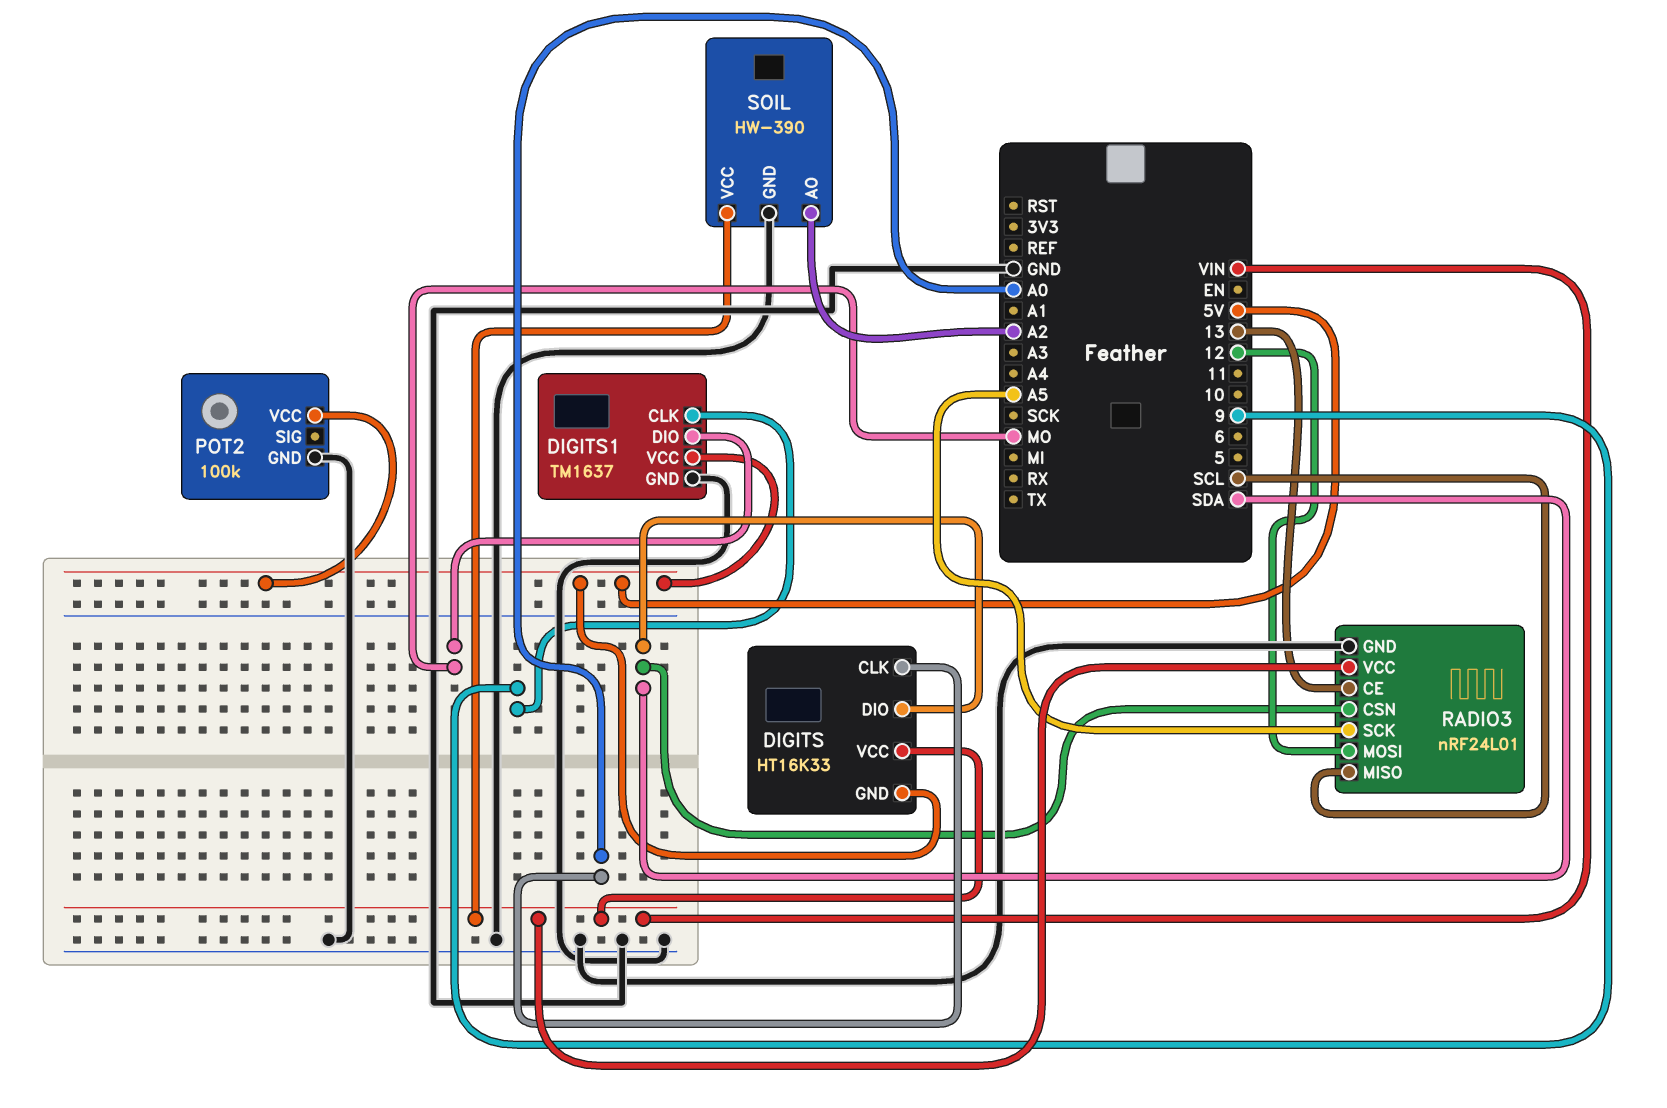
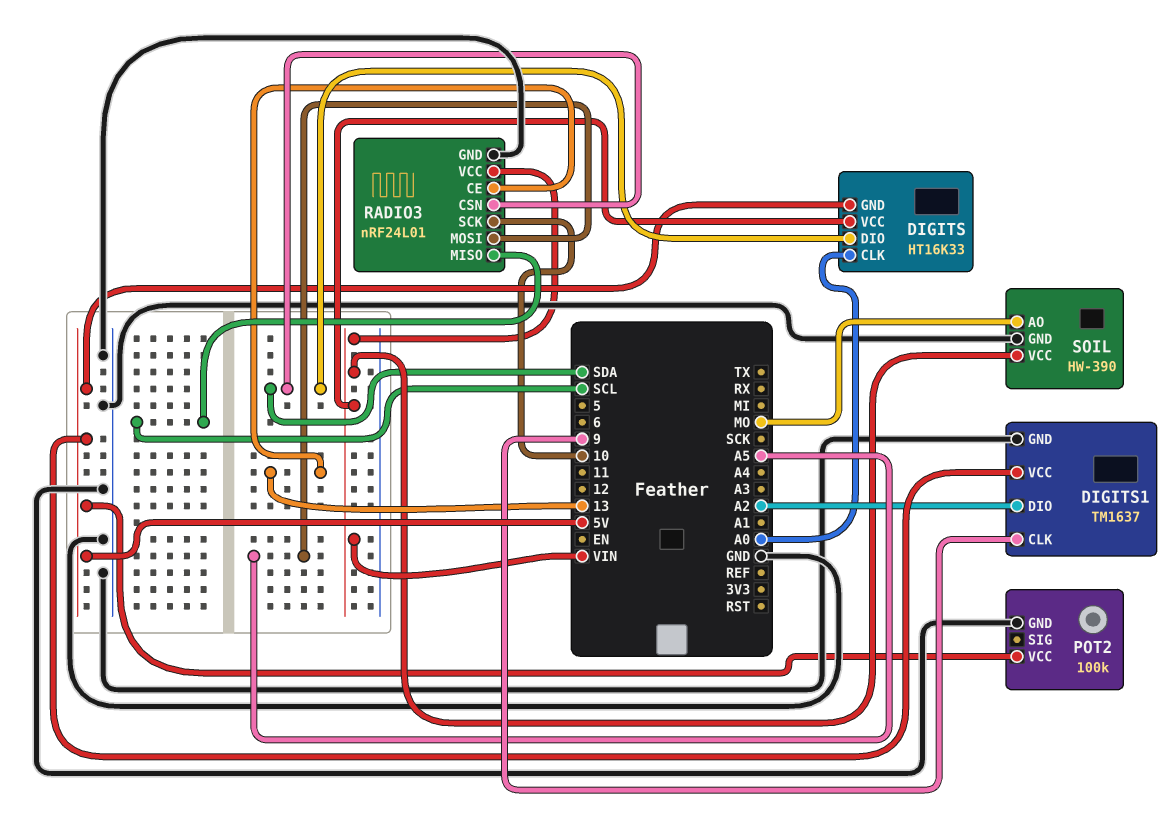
DIGITS1 pin DIO: MO -> A2
RADIO3 pin MOSI: 12 -> A5
RADIO3 pin SCK: A5 -> 10
SOIL pin AO: A2 -> MO

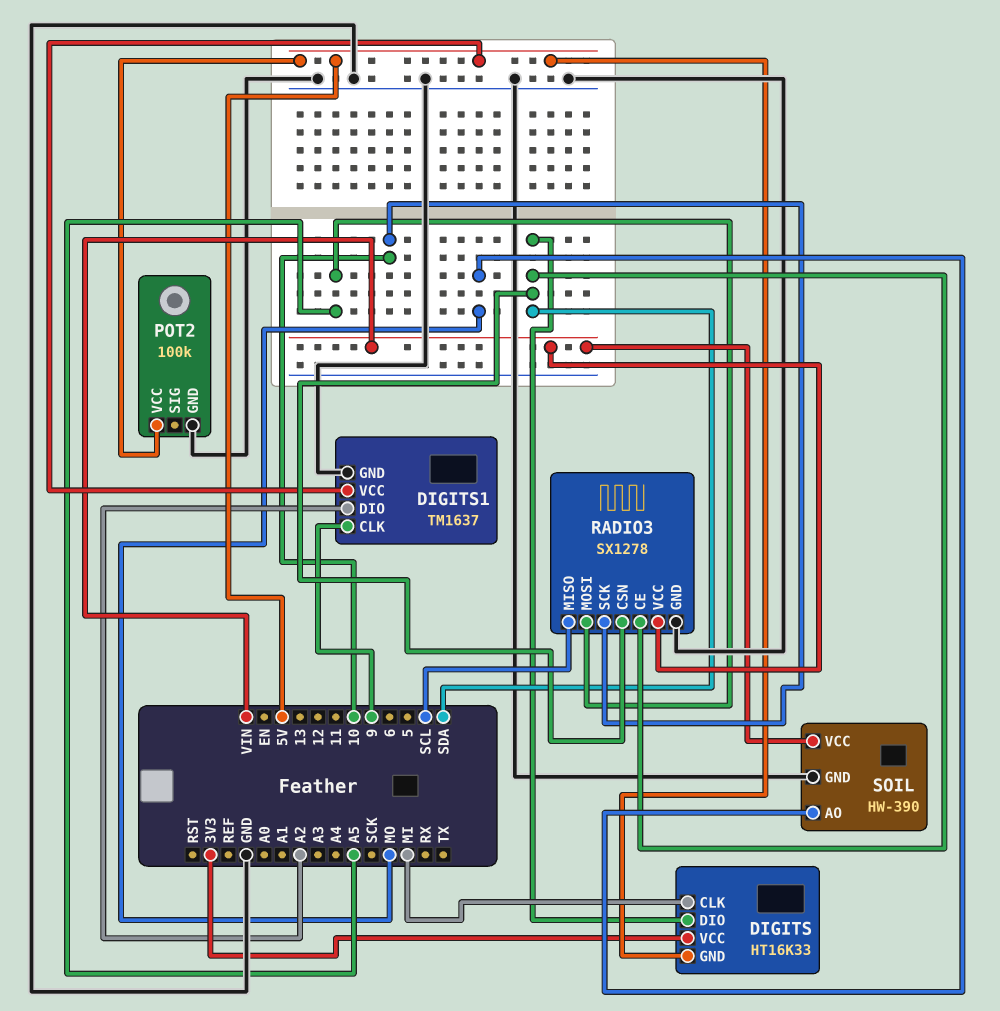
DIGITS pin CLK: A0 -> MI
DIGITS pin VCC: VIN -> 3V3
RADIO3: nRF24L01 -> SX1278
RADIO3 pin CE: 13 -> SDA

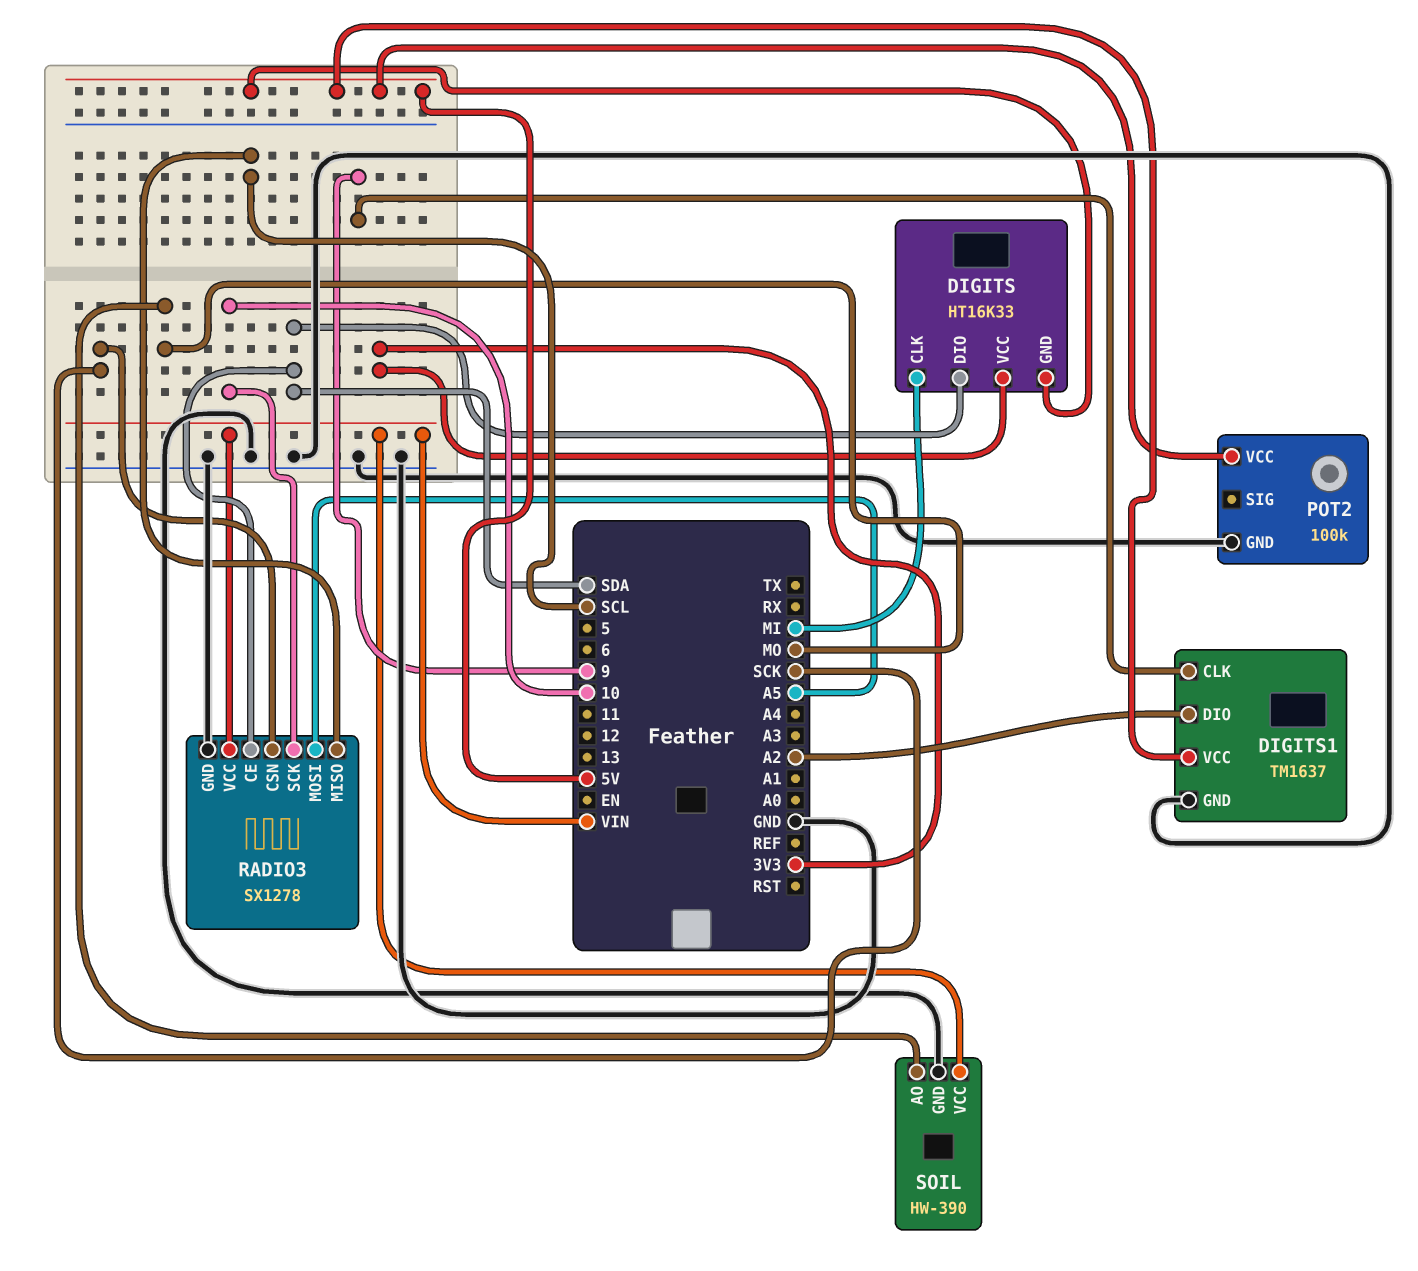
RADIO3 pin CSN: SDA -> SCK

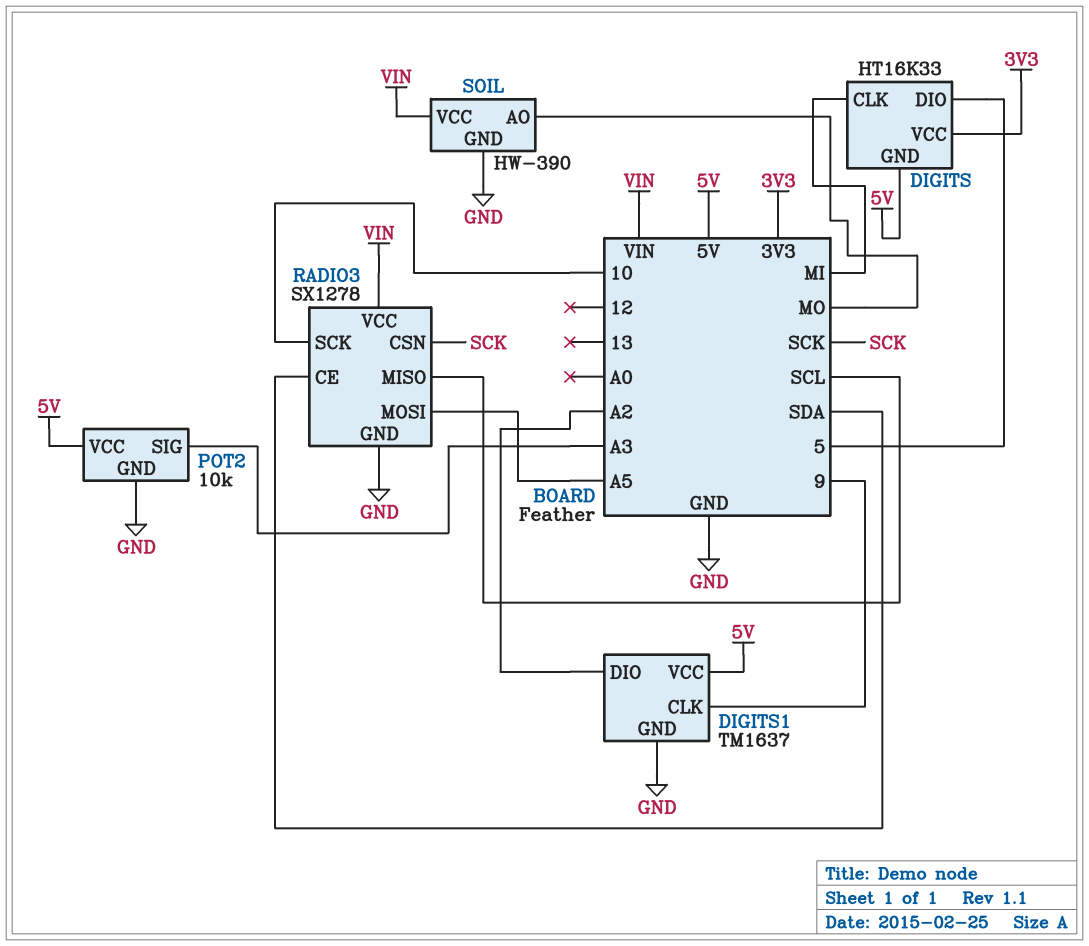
DIGITS pin DIO: SDA -> 5
POT2: 100k -> 10k
POT2 pin SIG: none -> A3

